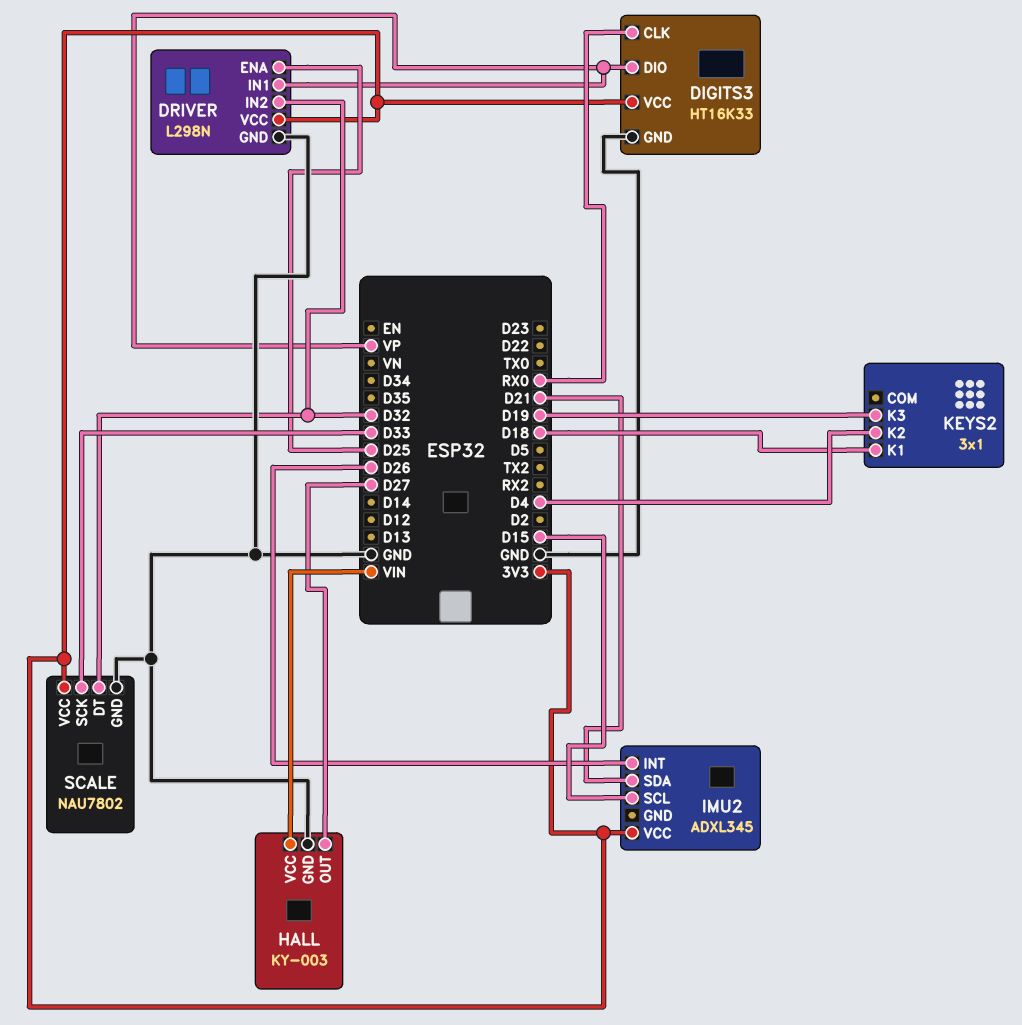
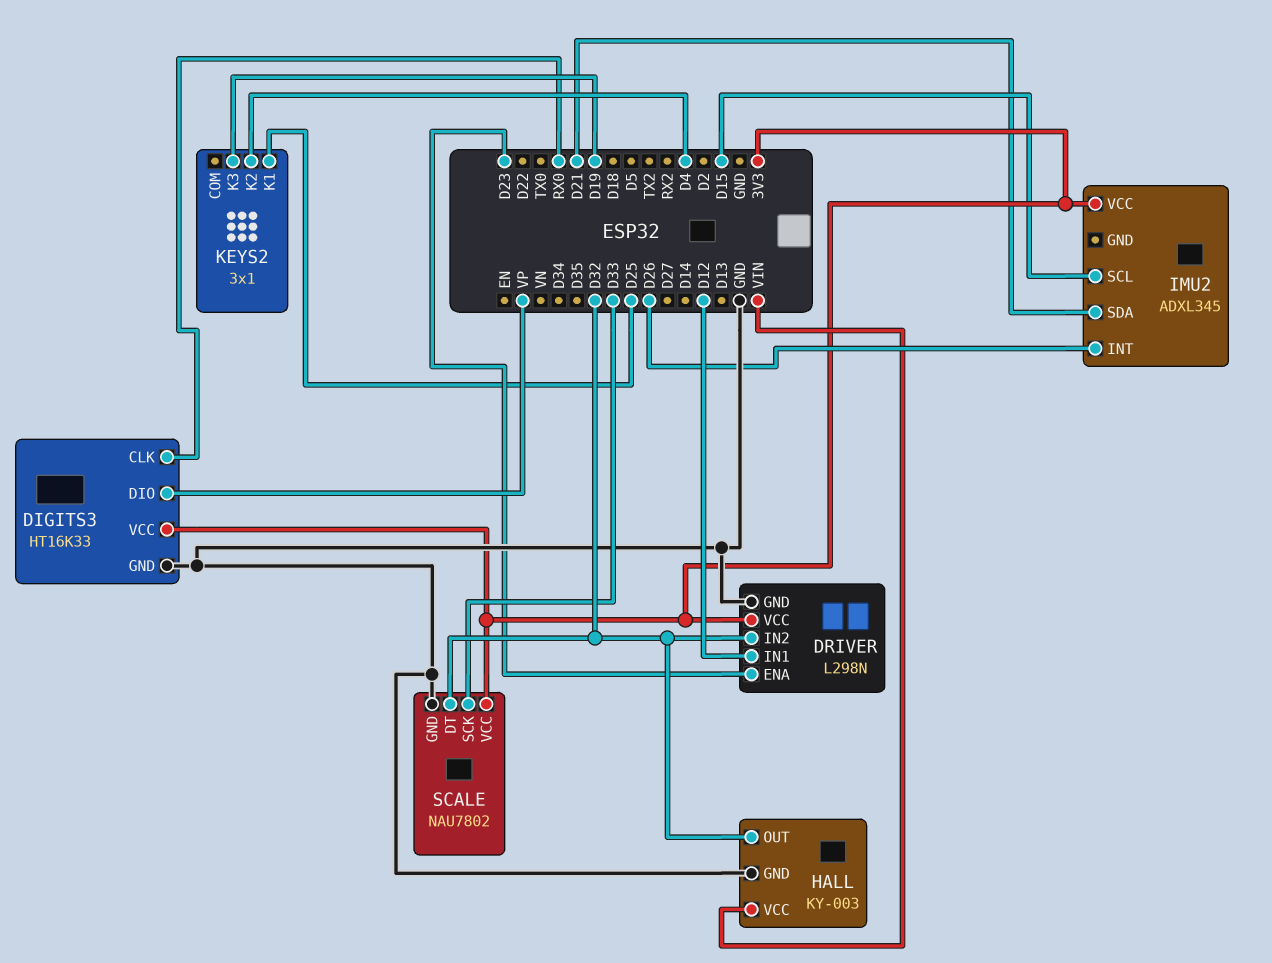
DRIVER pin ENA: D25 -> D23
DRIVER pin IN1: VP -> D12
HALL pin OUT: D27 -> D32
KEYS2 pin K1: D18 -> D25

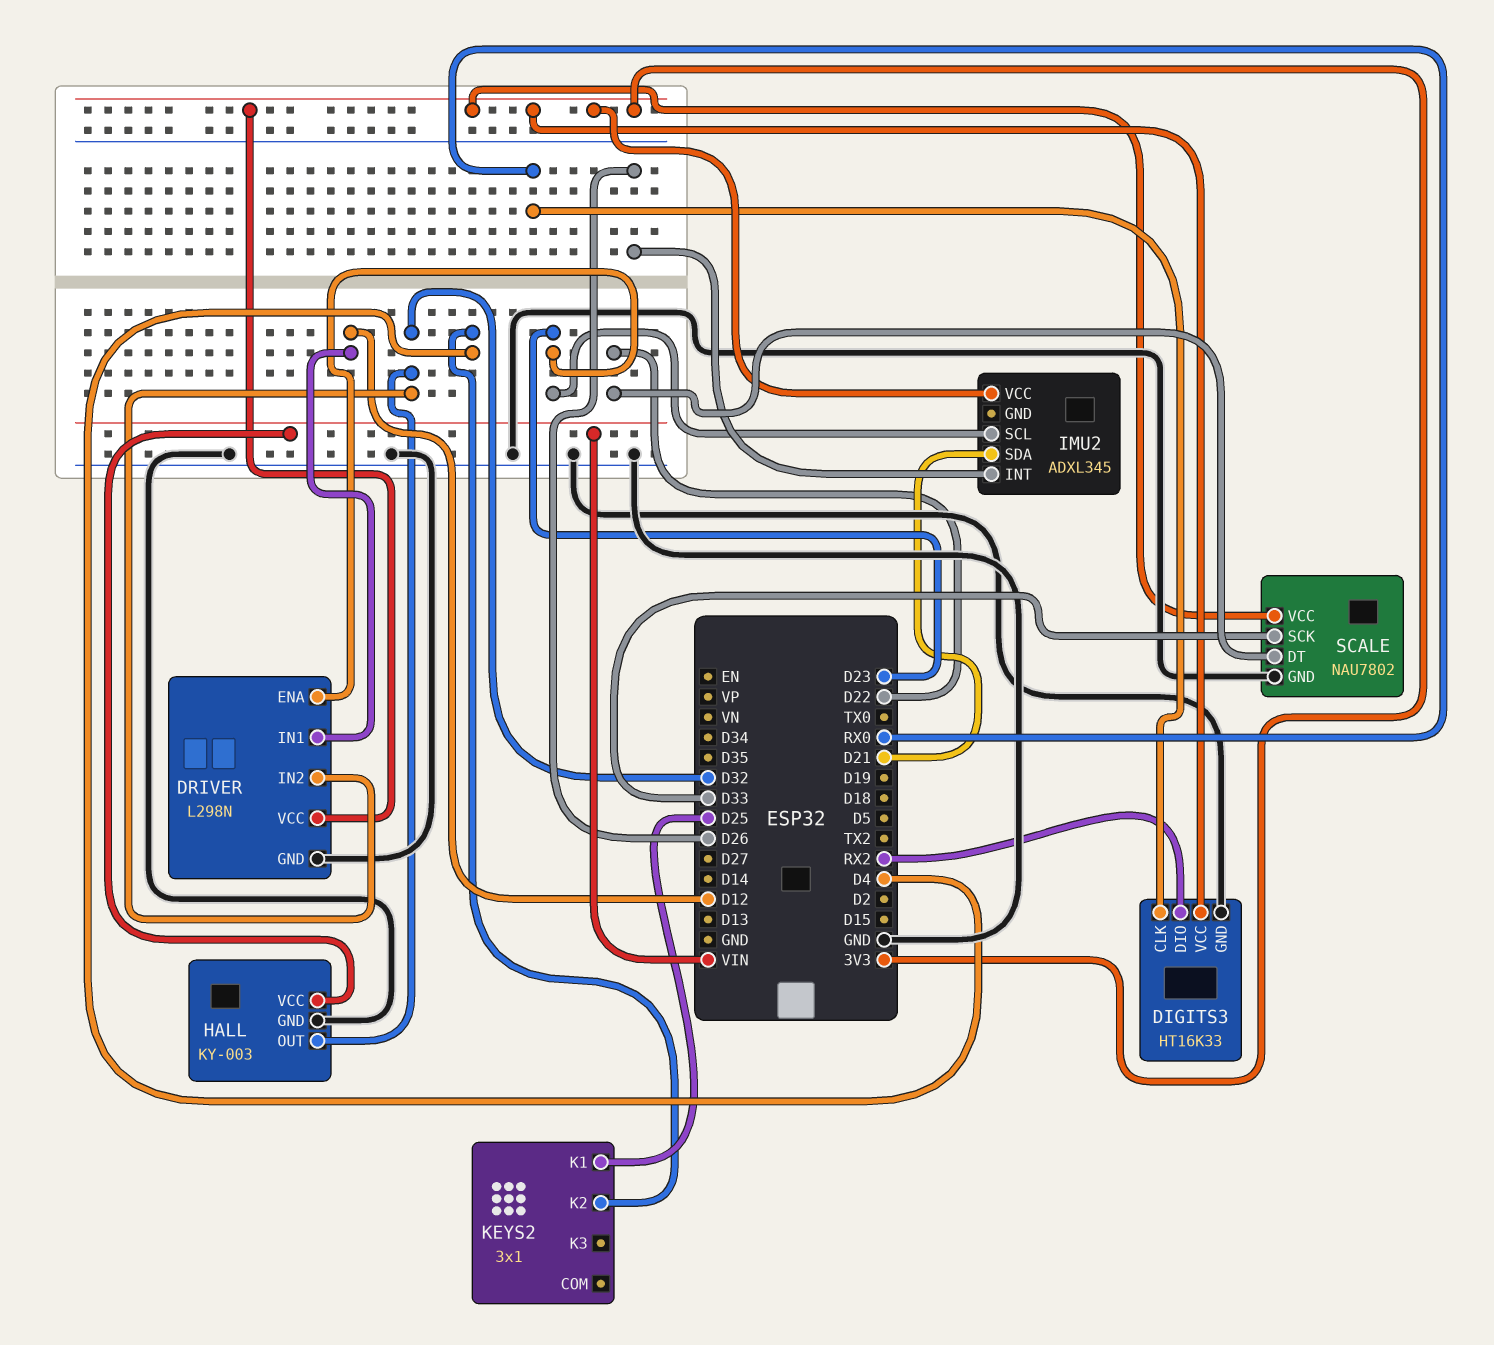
DIGITS3 pin DIO: VP -> RX2
IMU2 pin SCL: D15 -> D23
KEYS2 pin K3: D19 -> none
SCALE pin DT: D32 -> D22

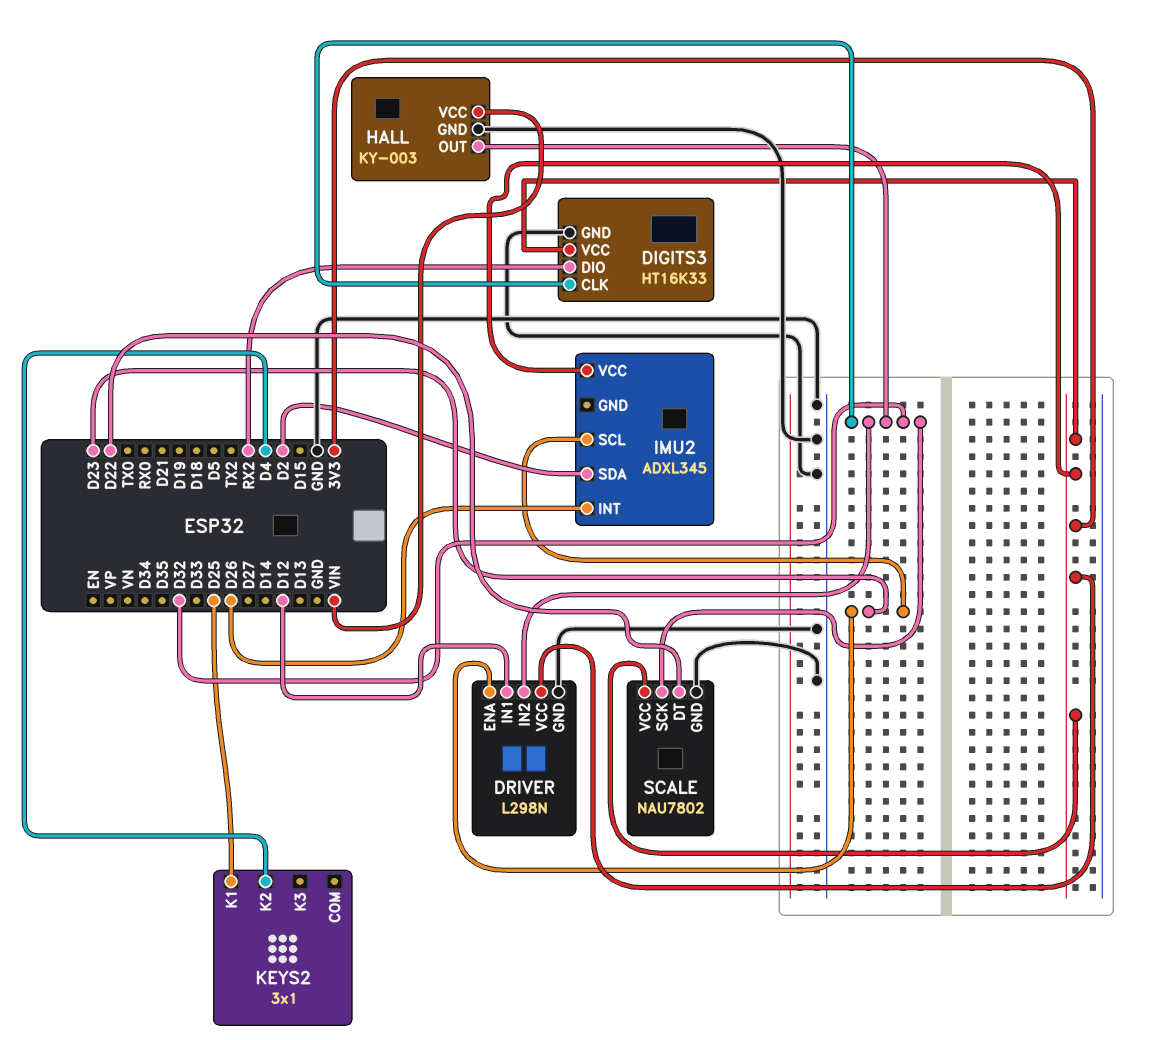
DIGITS3 pin CLK: RX0 -> D32
IMU2 pin SDA: D21 -> D2
SCALE pin SCK: D33 -> D32

